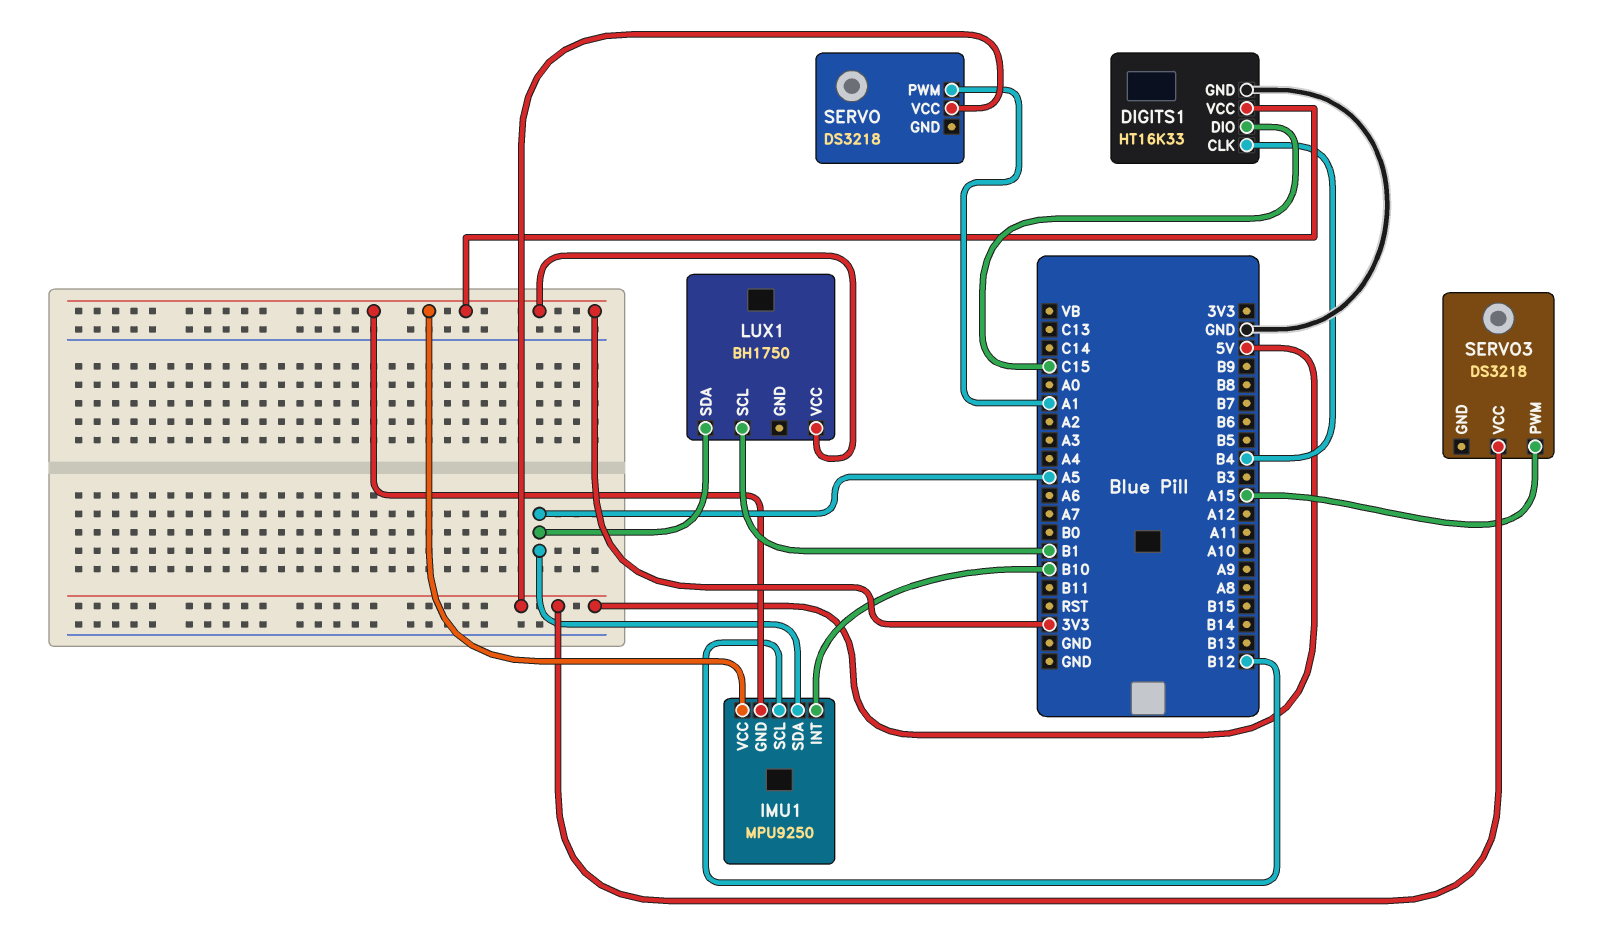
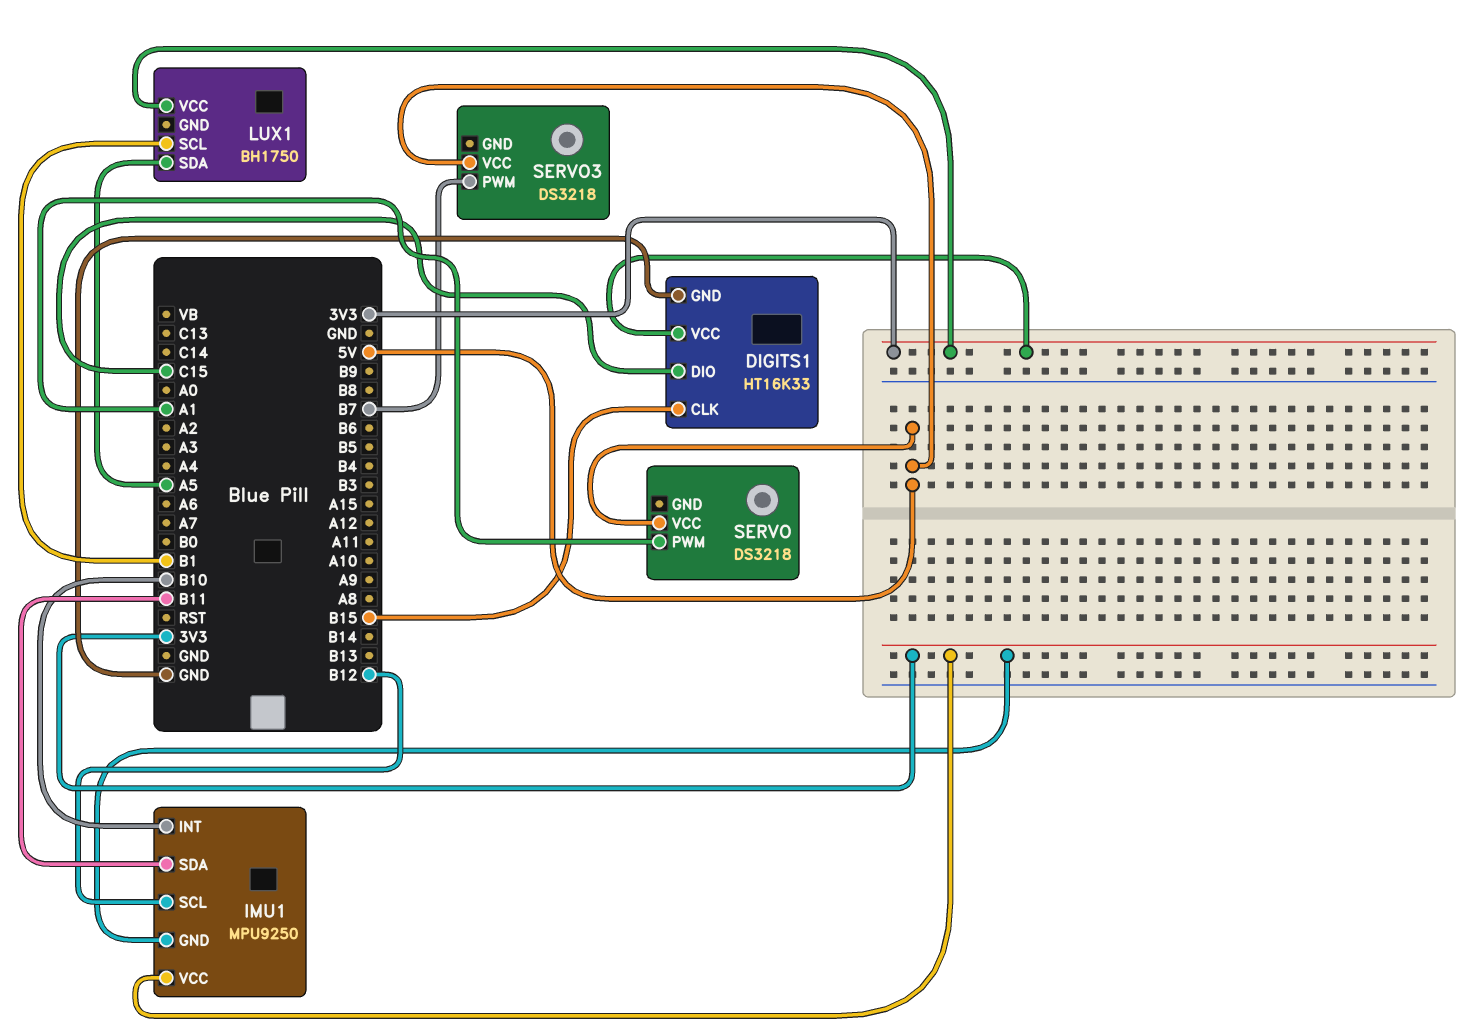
DIGITS1 pin CLK: B4 -> B15
IMU1 pin SDA: A5 -> B11
SERVO3 pin PWM: A15 -> B7

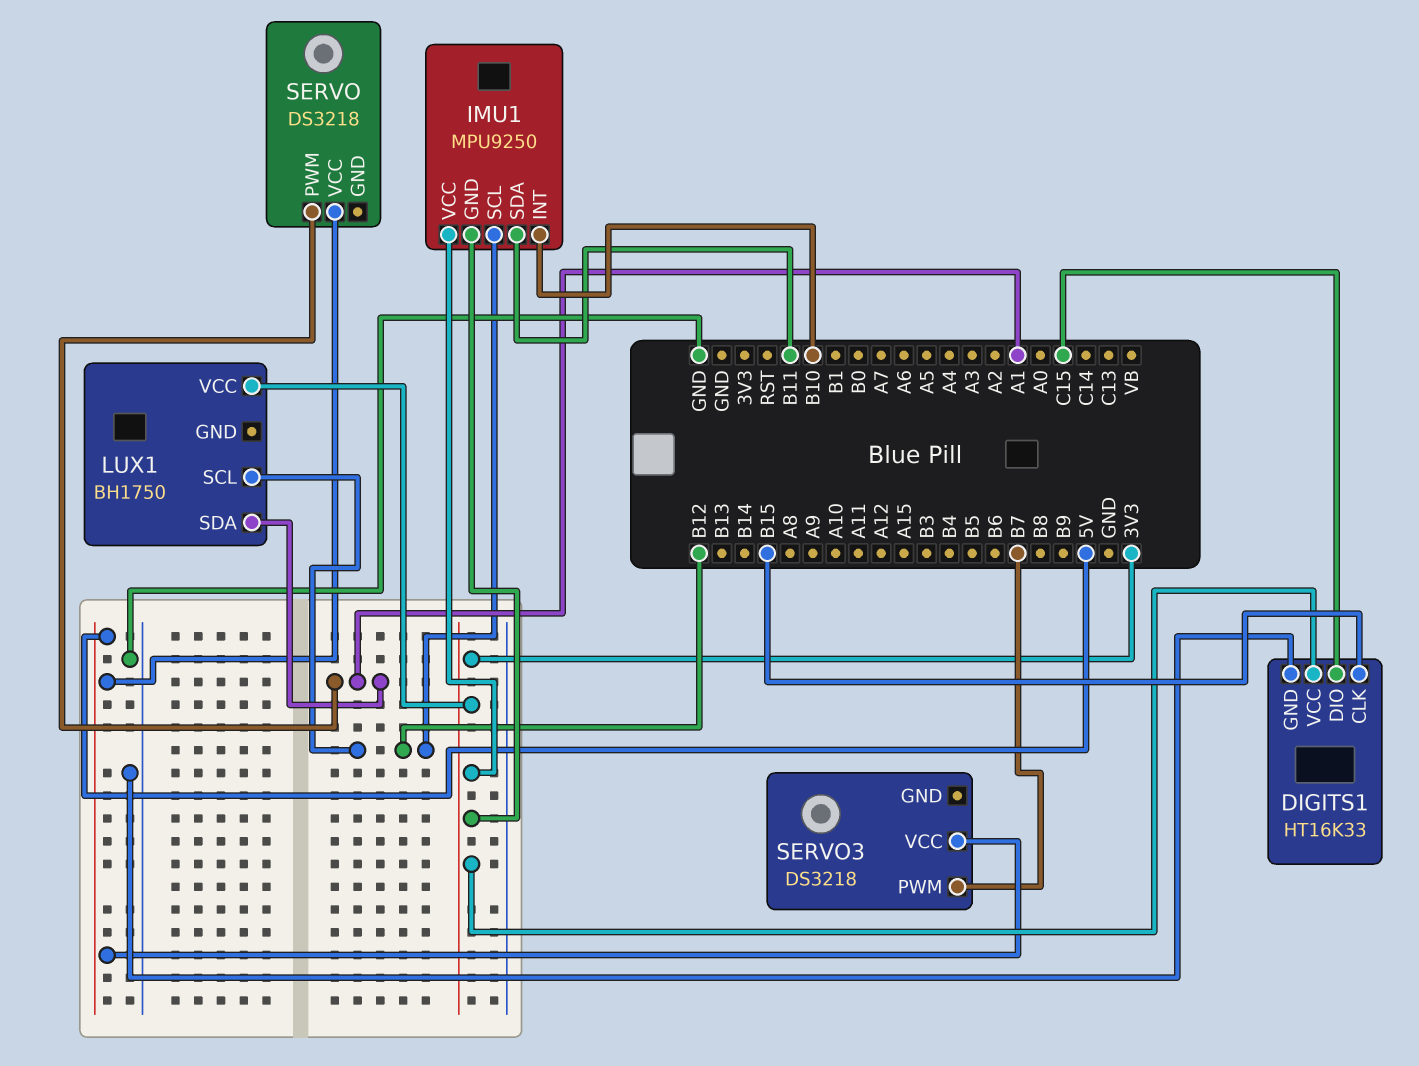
LUX1 pin SCL: B1 -> B12
LUX1 pin SDA: A5 -> A1

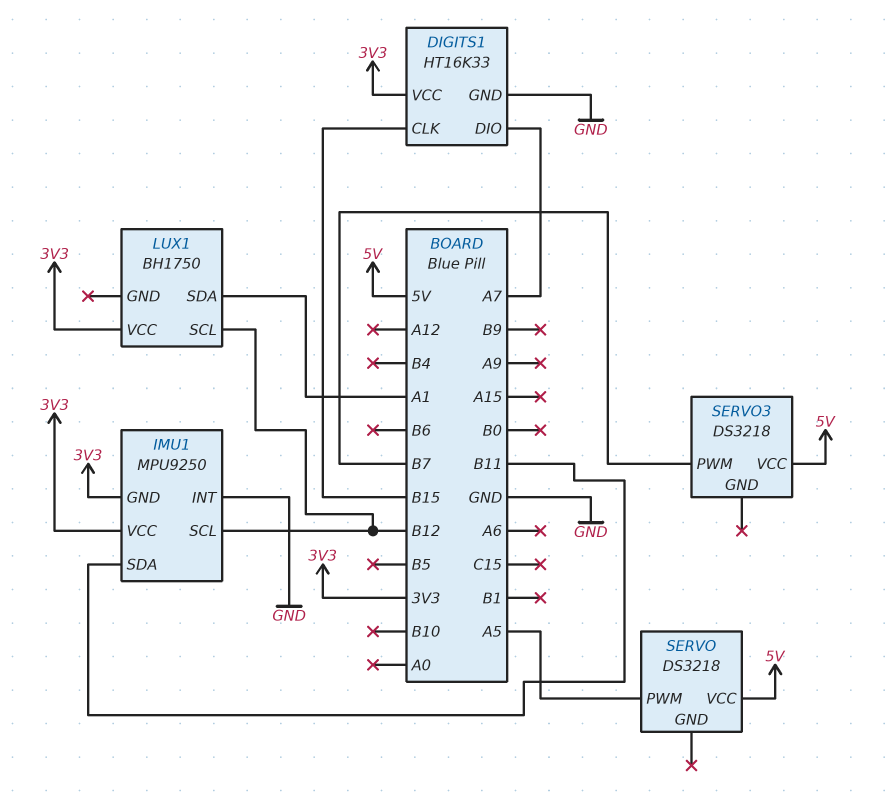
DIGITS1 pin DIO: C15 -> A7
IMU1 pin INT: B10 -> GND
SERVO pin PWM: A1 -> A5

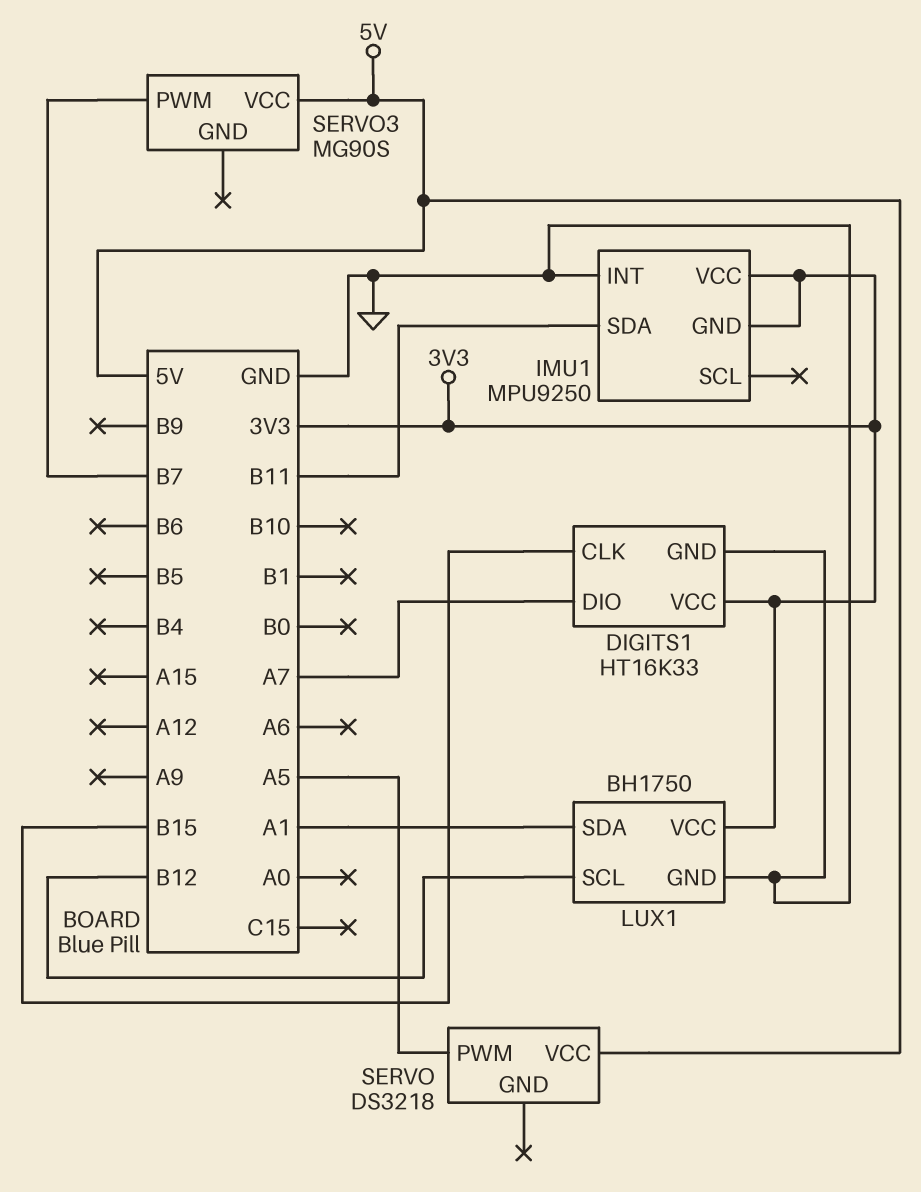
IMU1 pin SCL: B12 -> none
LUX1 pin GND: none -> GND
SERVO3: DS3218 -> MG90S

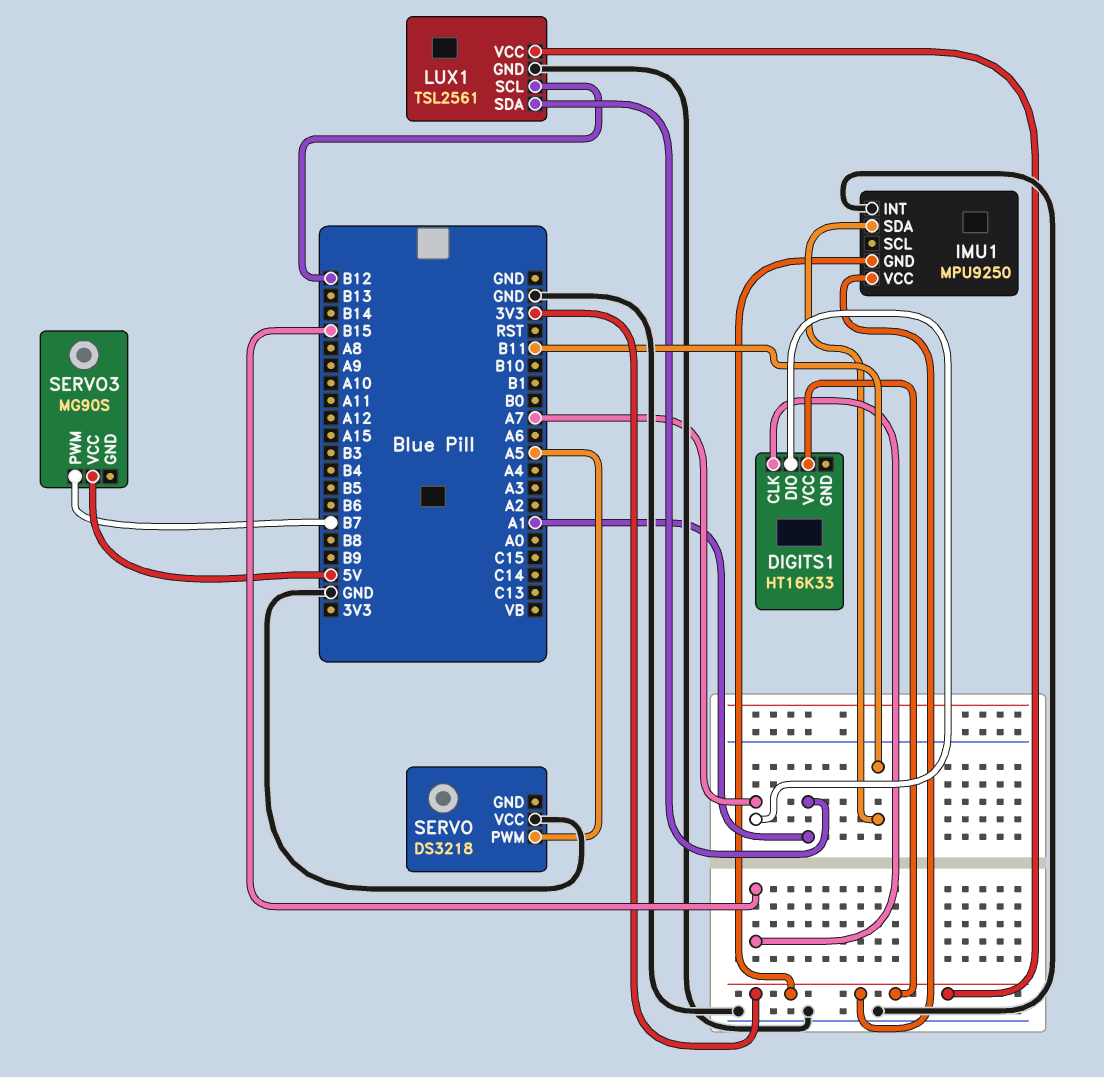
DIGITS1 pin GND: GND -> none
LUX1: BH1750 -> TSL2561
SERVO pin VCC: 5V -> GND

